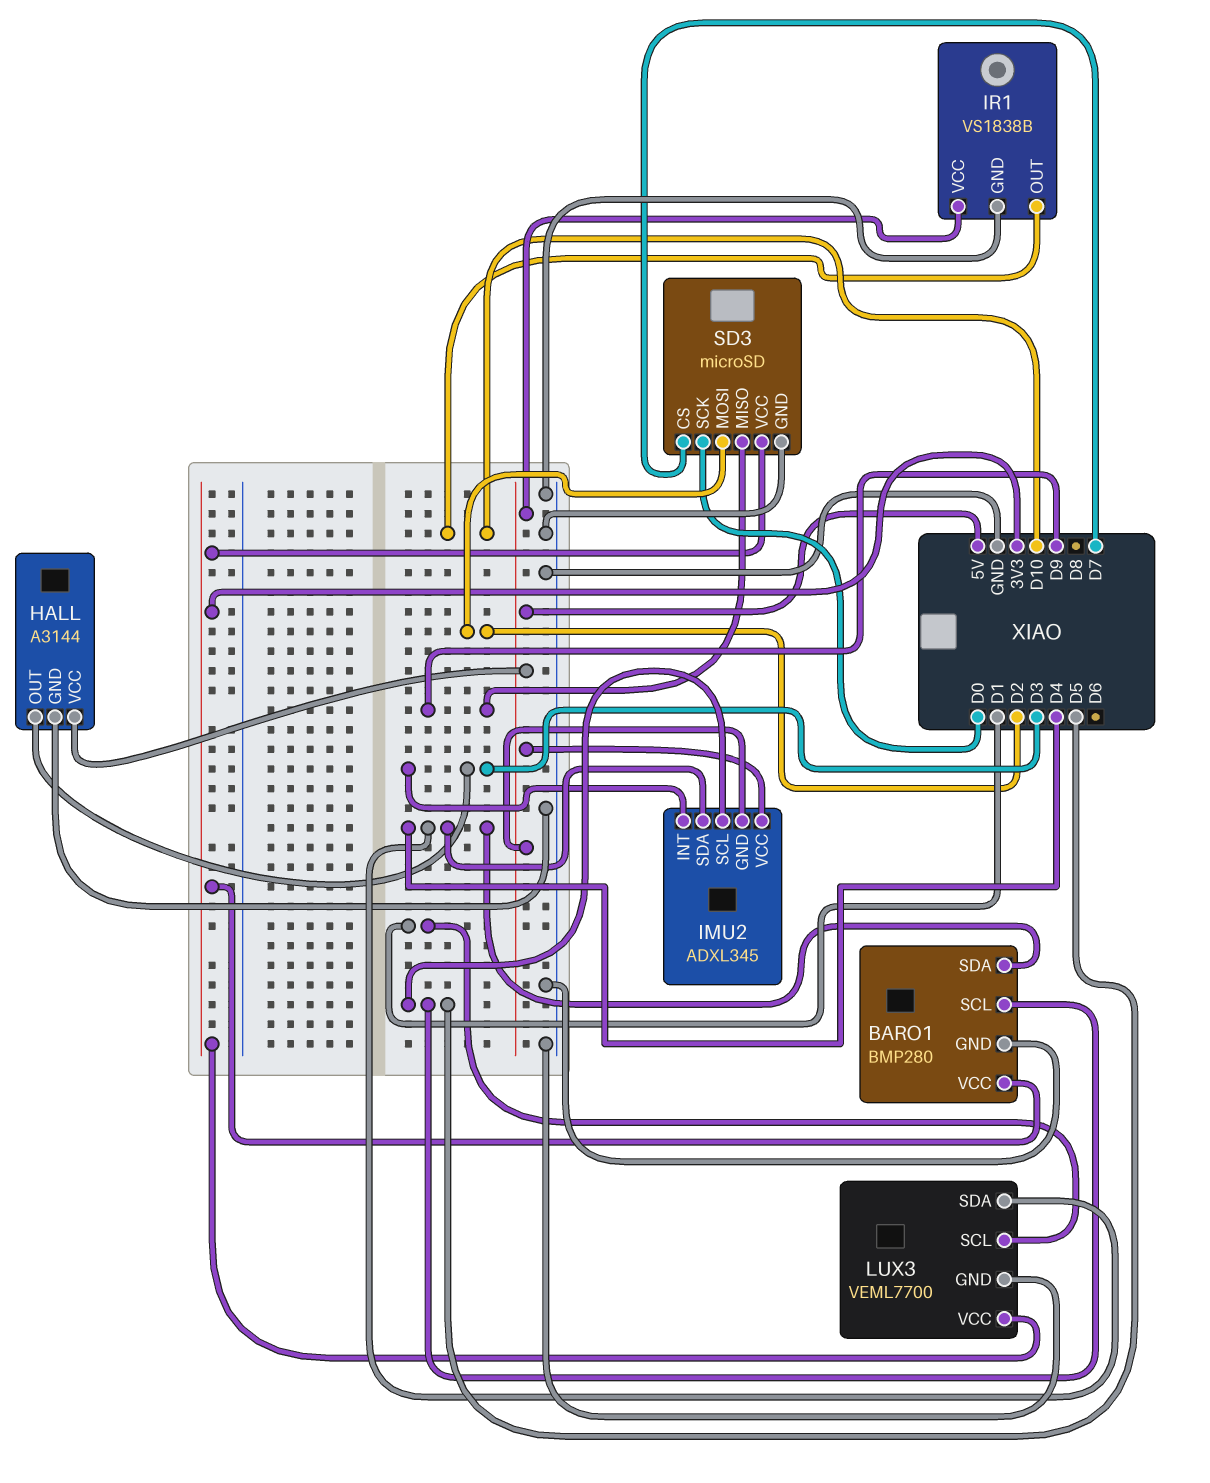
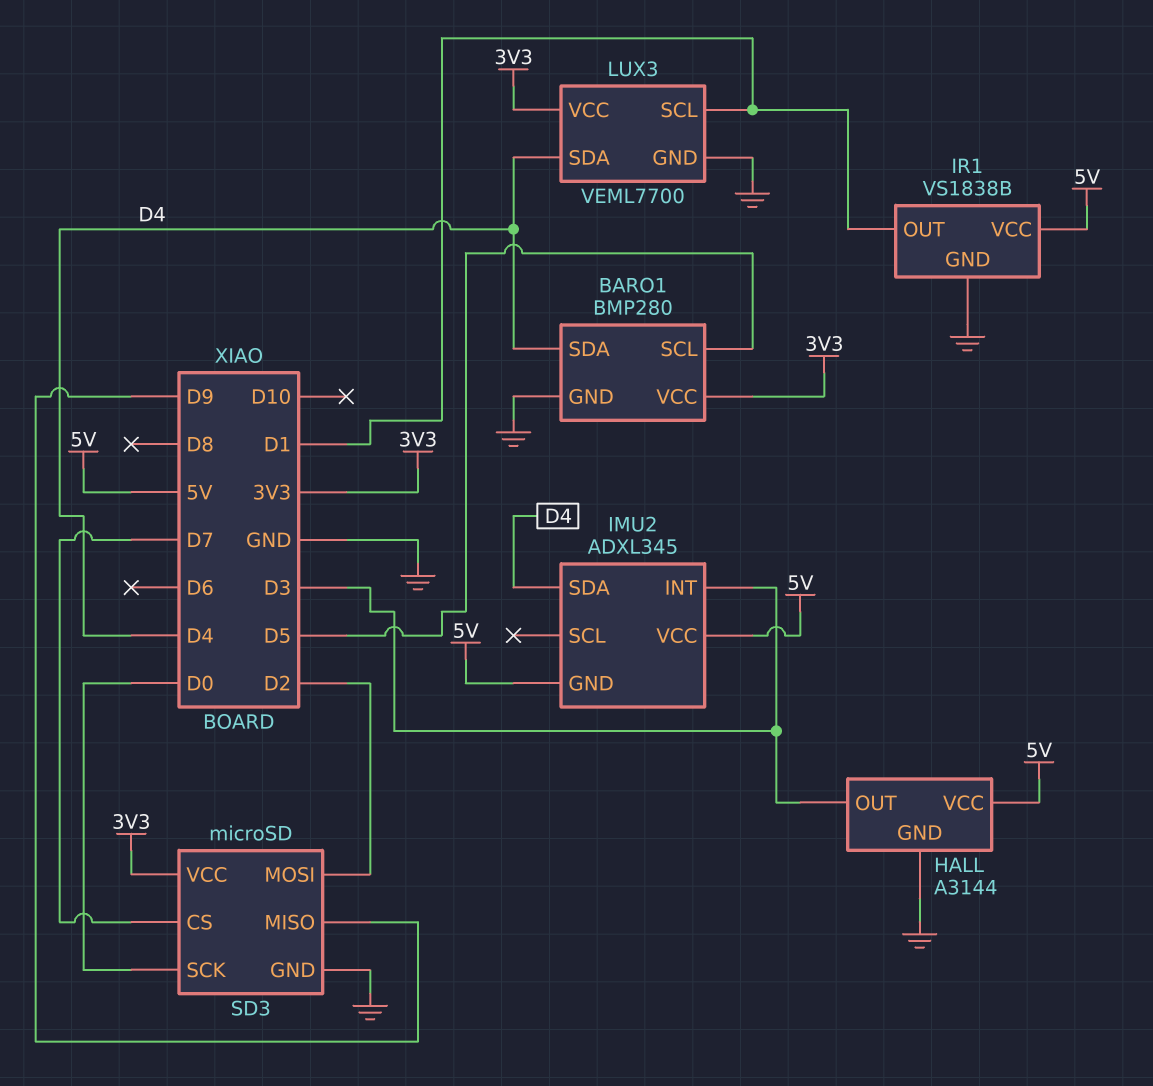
IMU2 pin SCL: D5 -> none
IR1 pin OUT: D10 -> D1

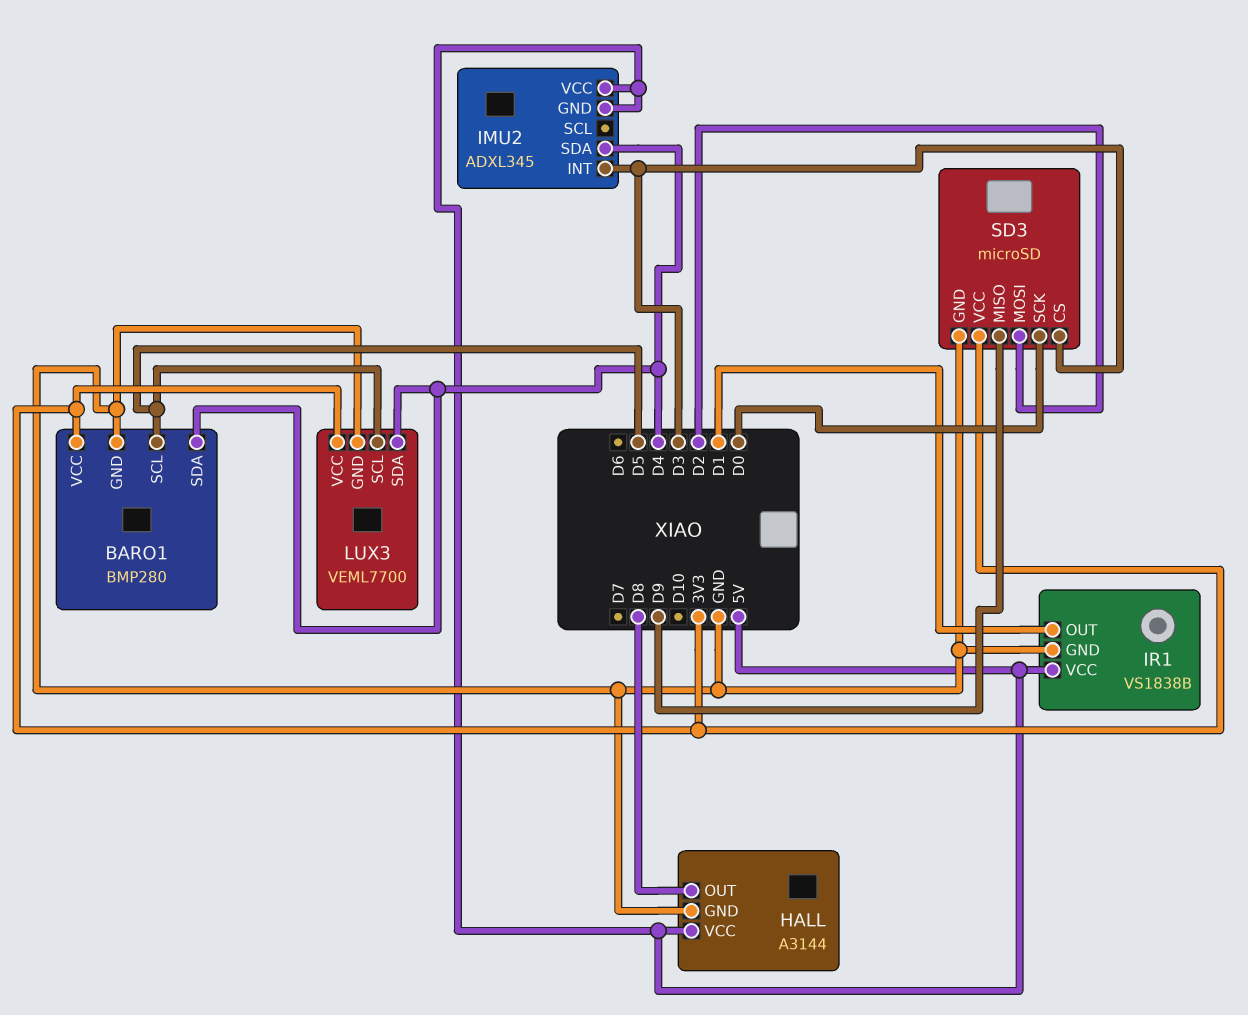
HALL pin OUT: D3 -> D8
LUX3 pin SCL: D1 -> D5
SD3 pin CS: D7 -> D3

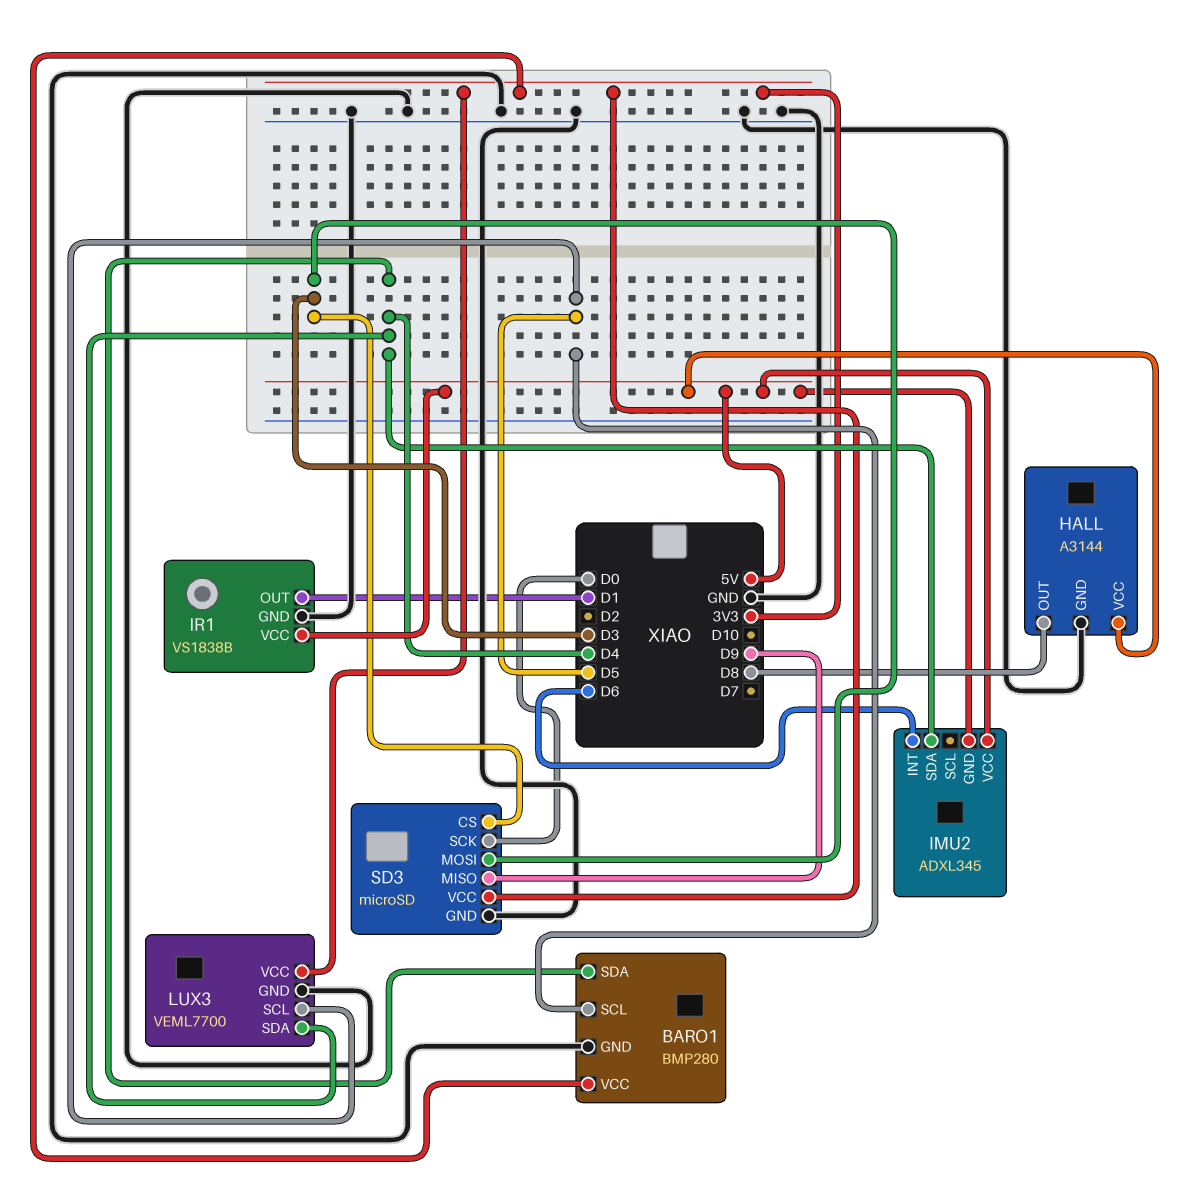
IMU2 pin INT: D3 -> D6
SD3 pin MOSI: D2 -> D3

